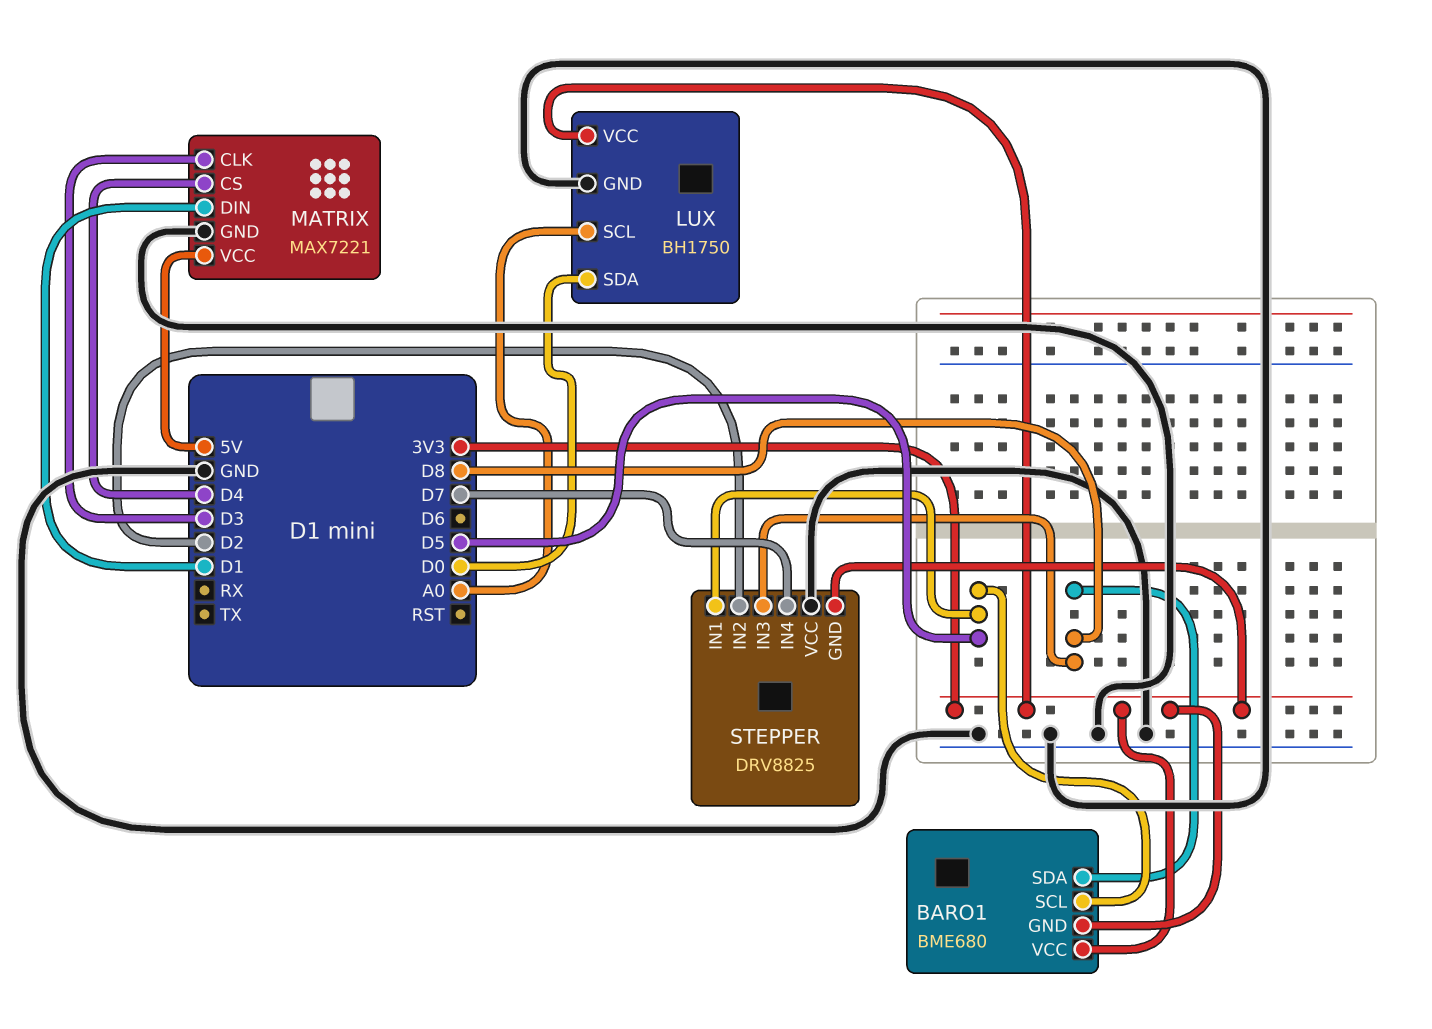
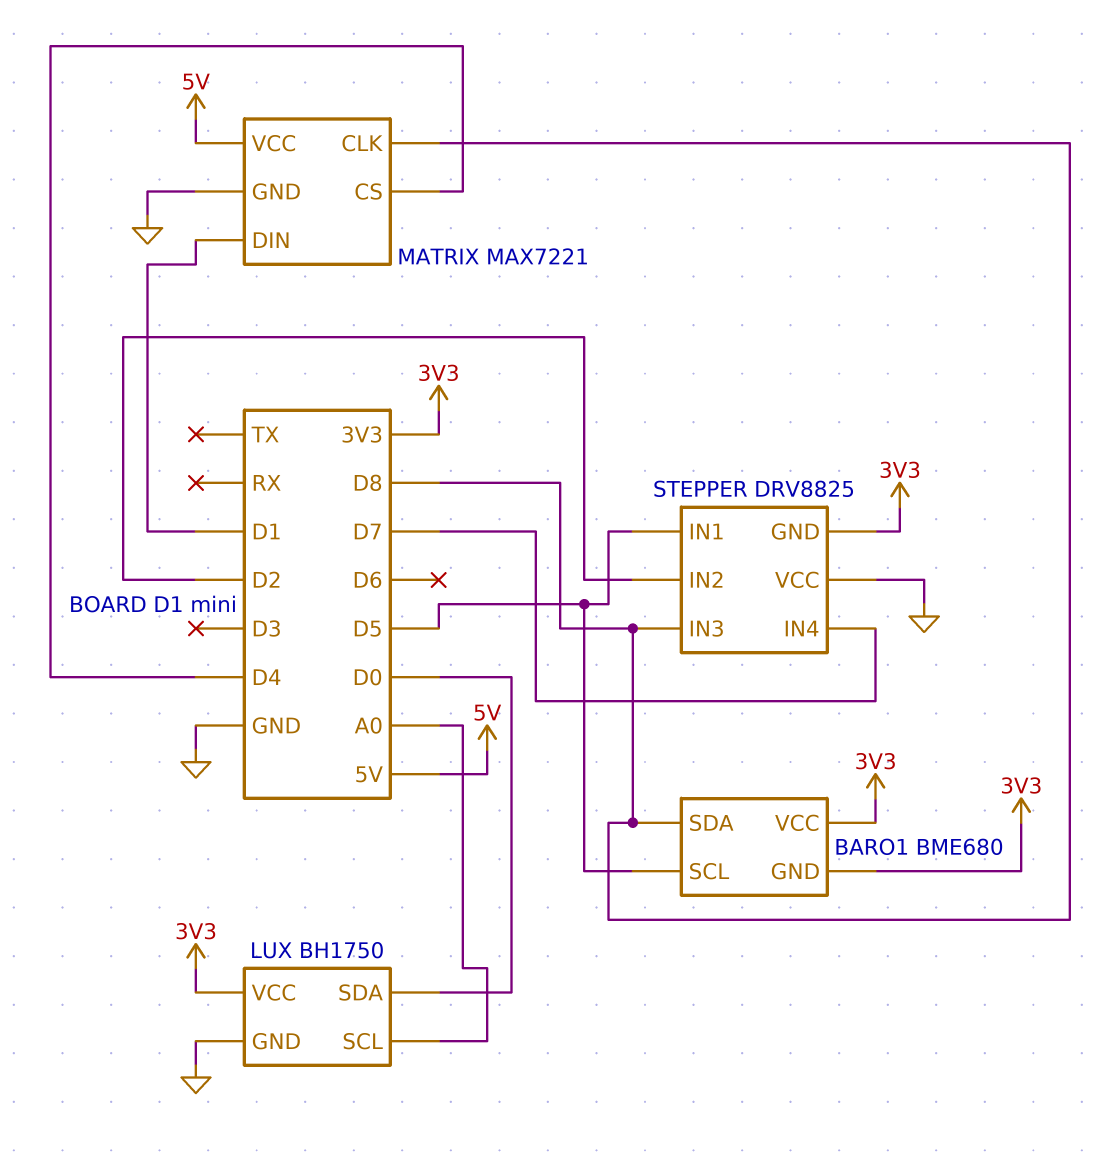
MATRIX pin CLK: D3 -> D8

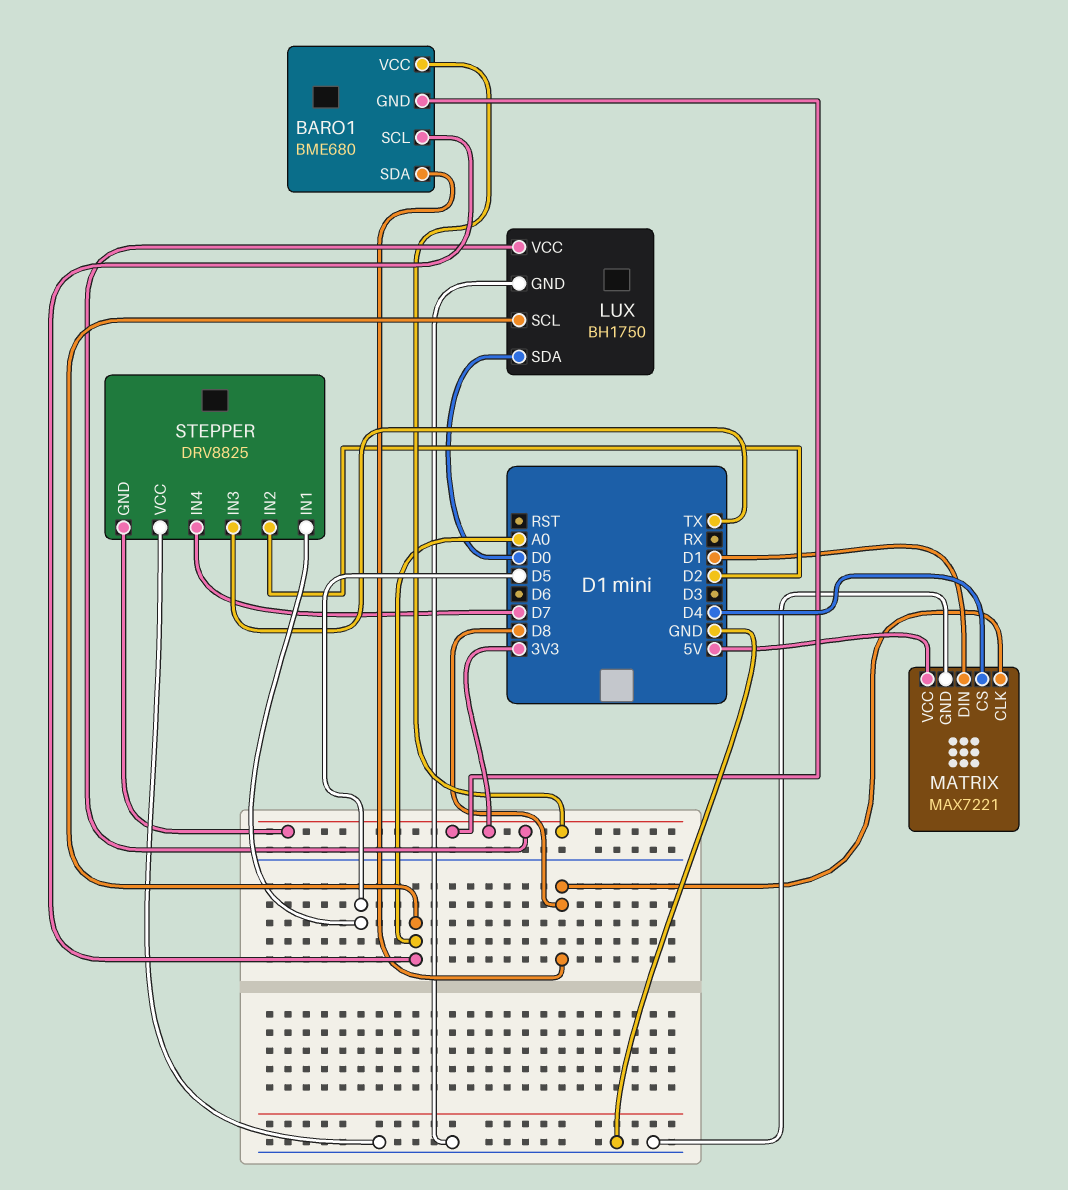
BARO1 pin SCL: D5 -> A0
STEPPER pin IN3: D8 -> TX

